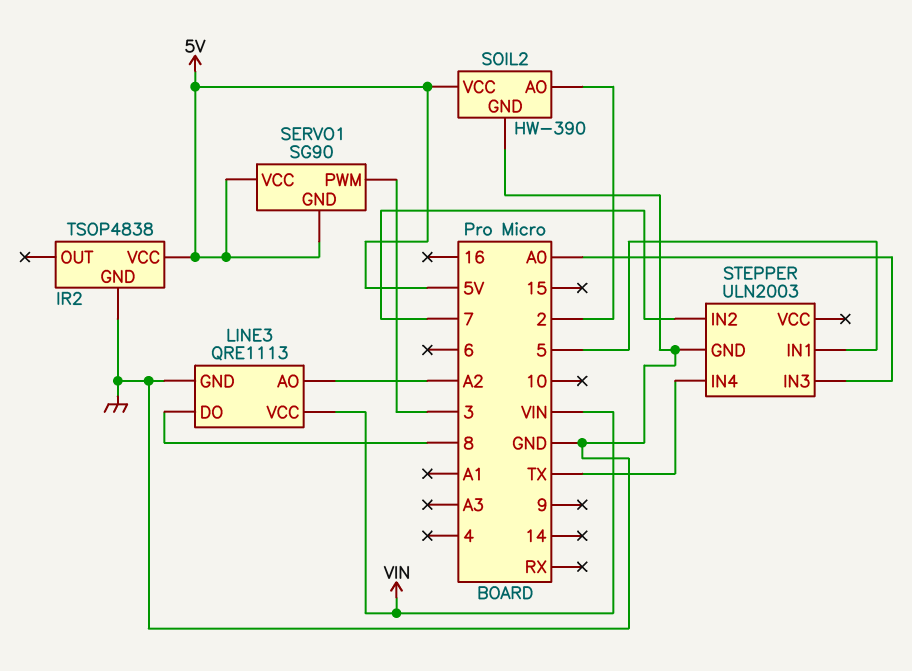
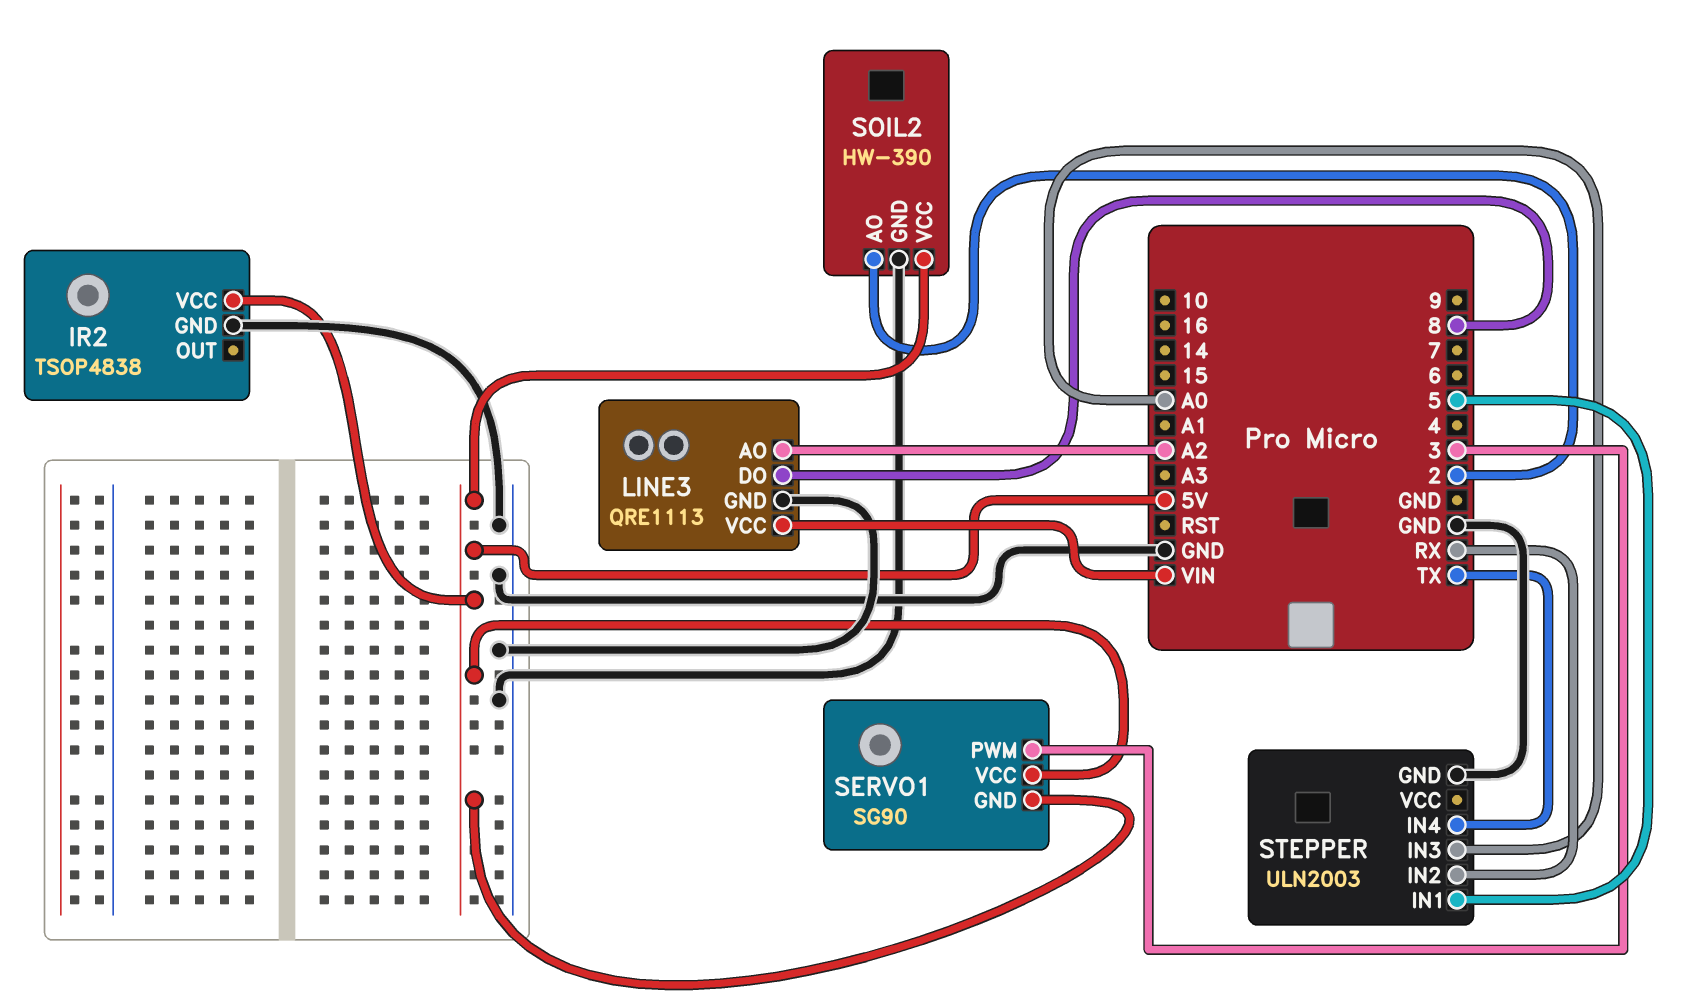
STEPPER pin IN2: 7 -> RX

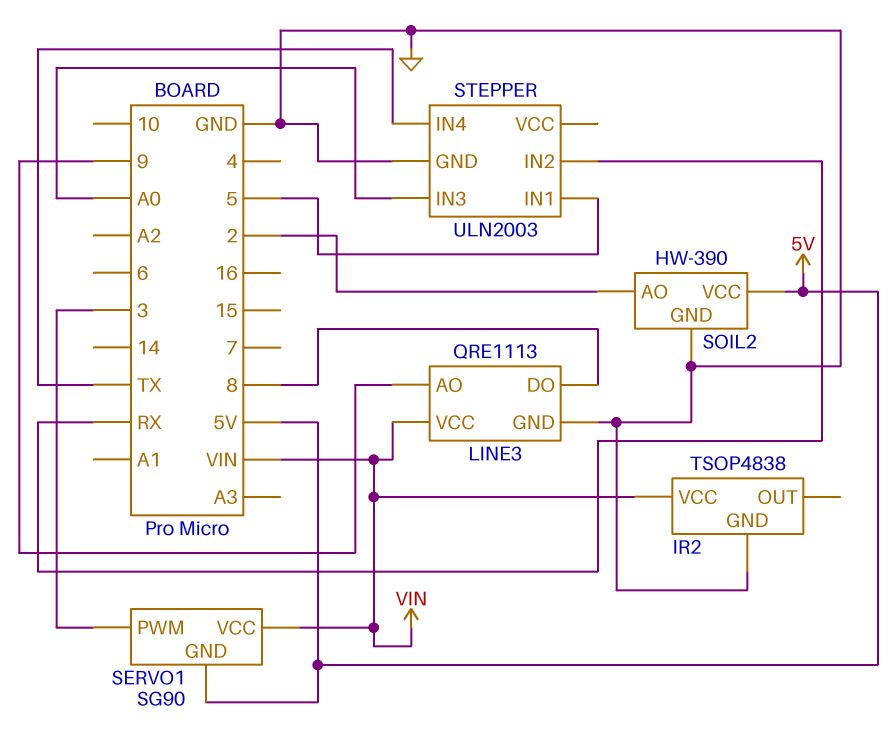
IR2 pin VCC: 5V -> VIN
LINE3 pin AO: A2 -> 9
SERVO1 pin VCC: 5V -> VIN

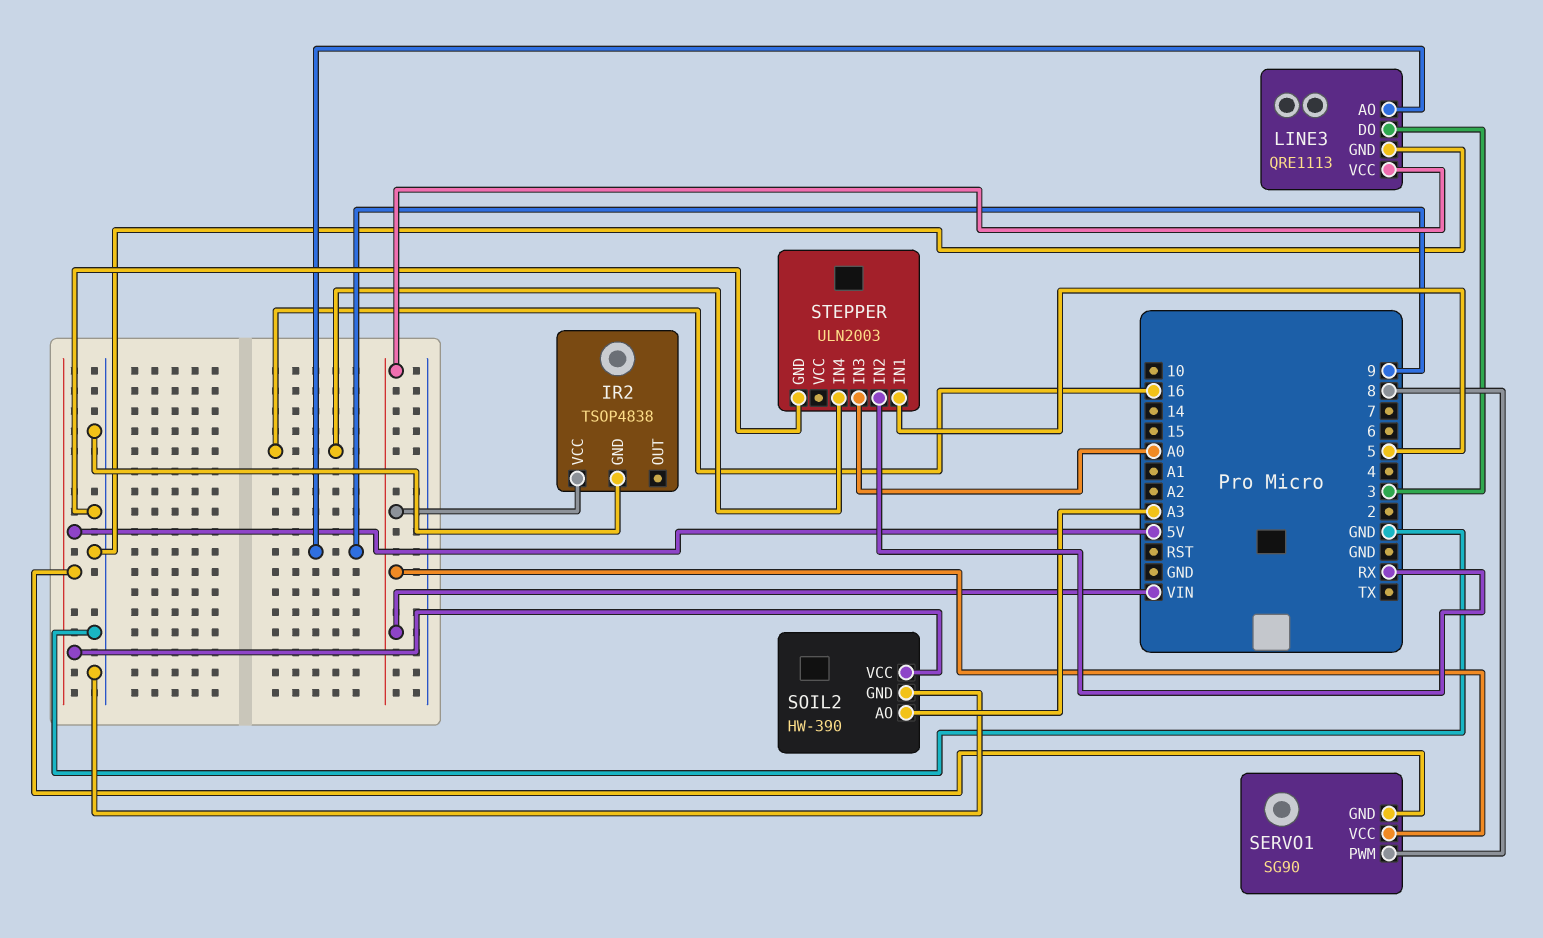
LINE3 pin DO: 8 -> 3
SERVO1 pin PWM: 3 -> 8
SOIL2 pin AO: 2 -> A3
STEPPER pin IN4: TX -> 16

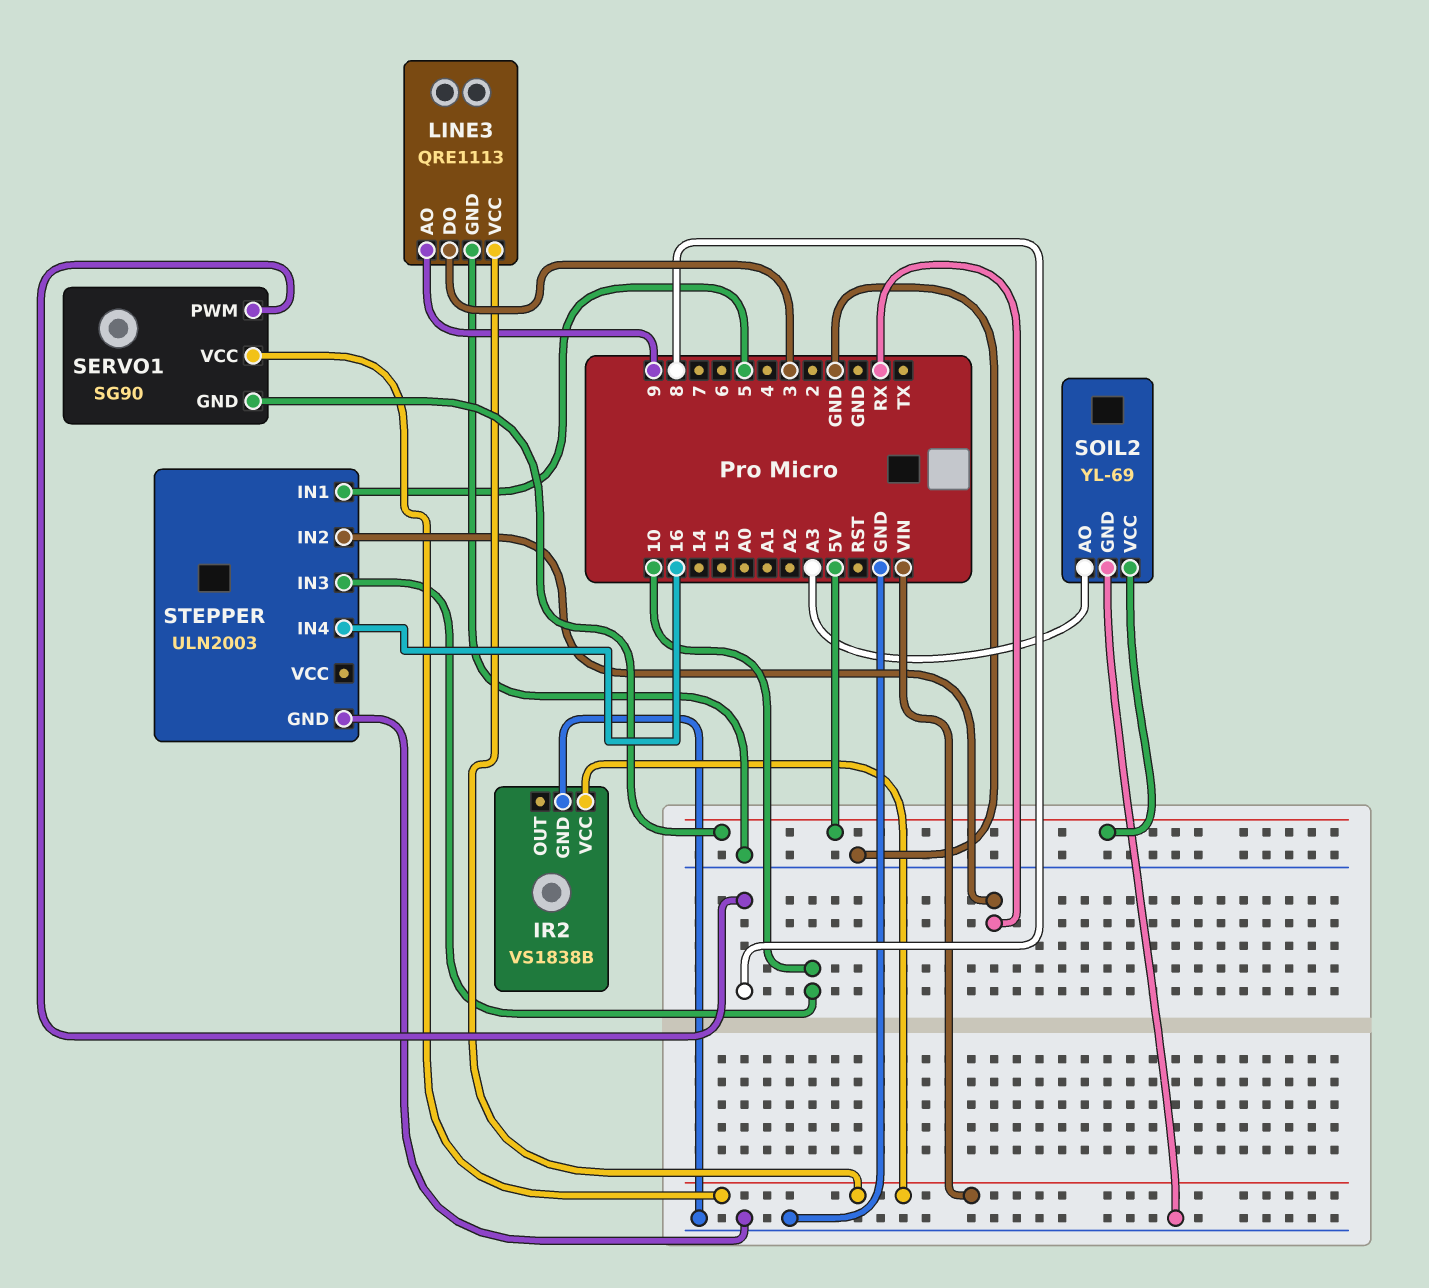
IR2: TSOP4838 -> VS1838B
SOIL2: HW-390 -> YL-69
STEPPER pin IN3: A0 -> 10

